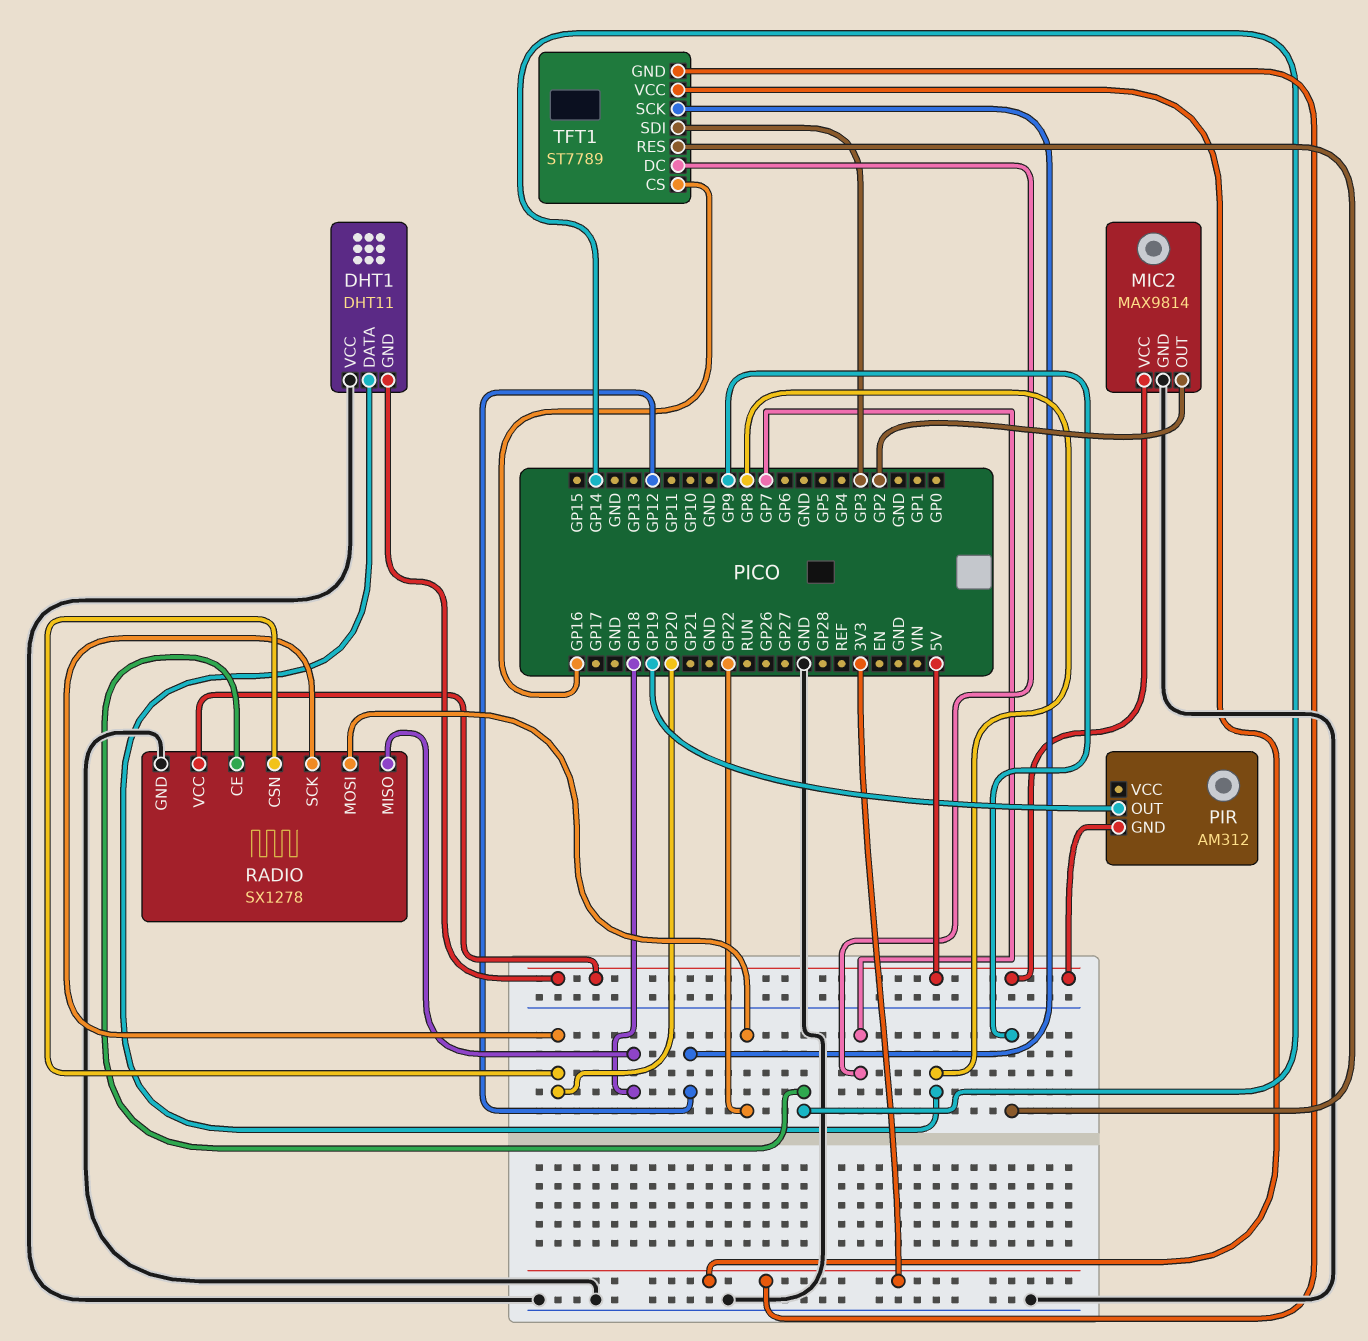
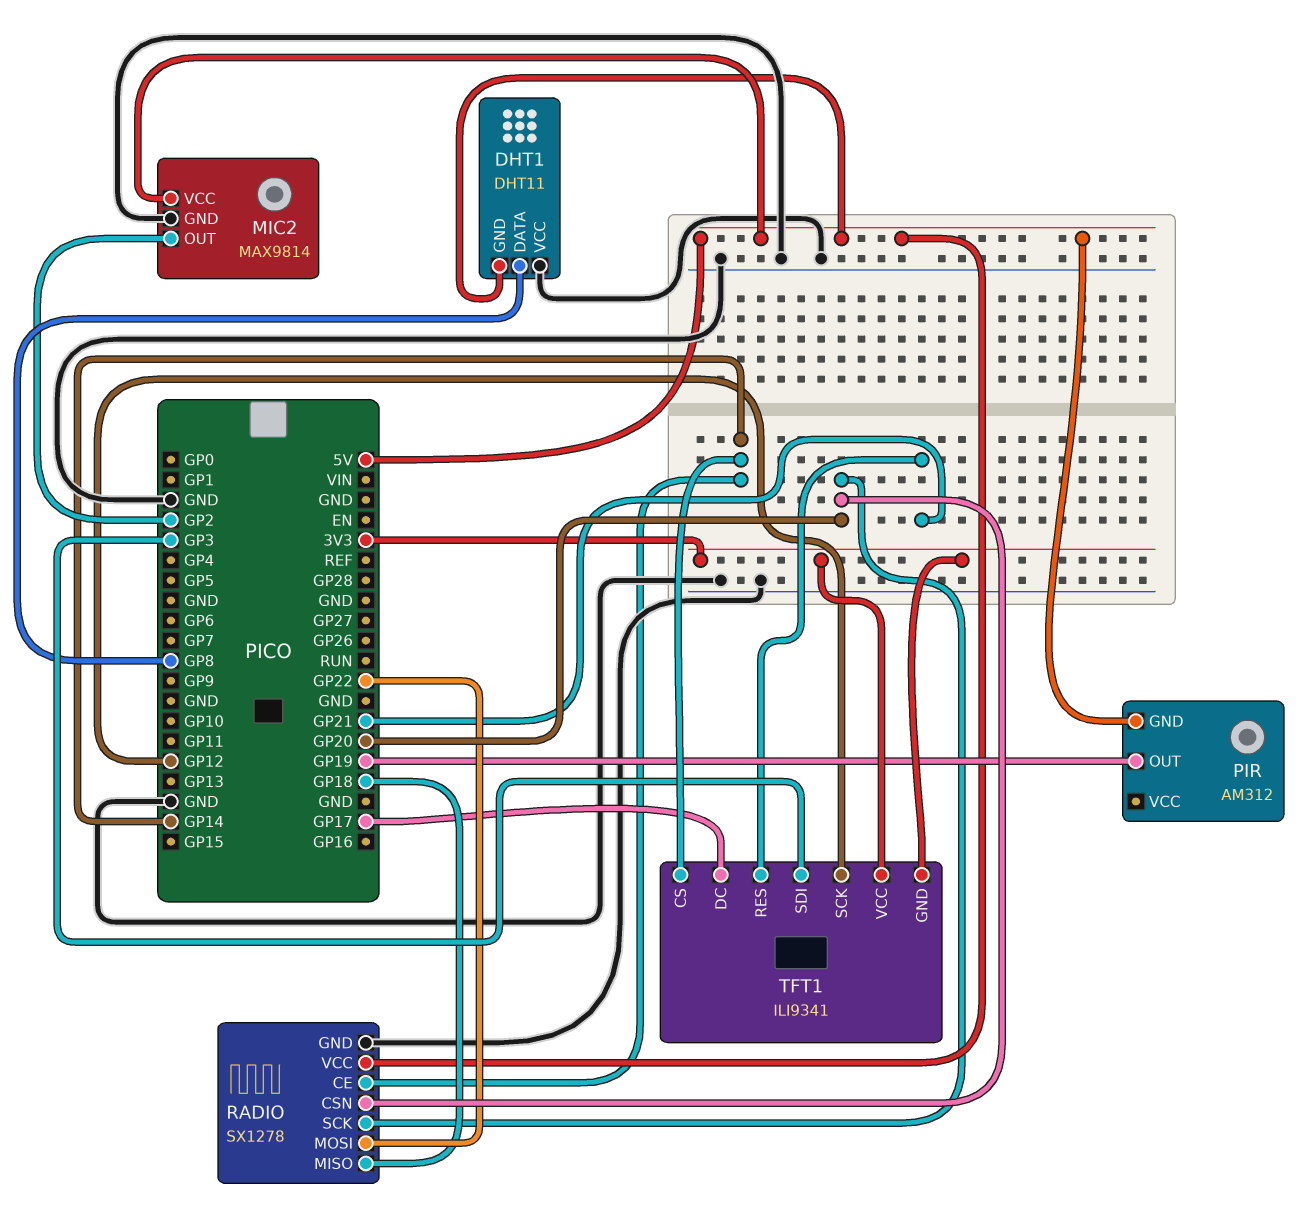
TFT1: ST7789 -> ILI9341
TFT1 pin CS: GP16 -> GP14
TFT1 pin DC: GP7 -> GP17
TFT1 pin RES: GP9 -> GP21

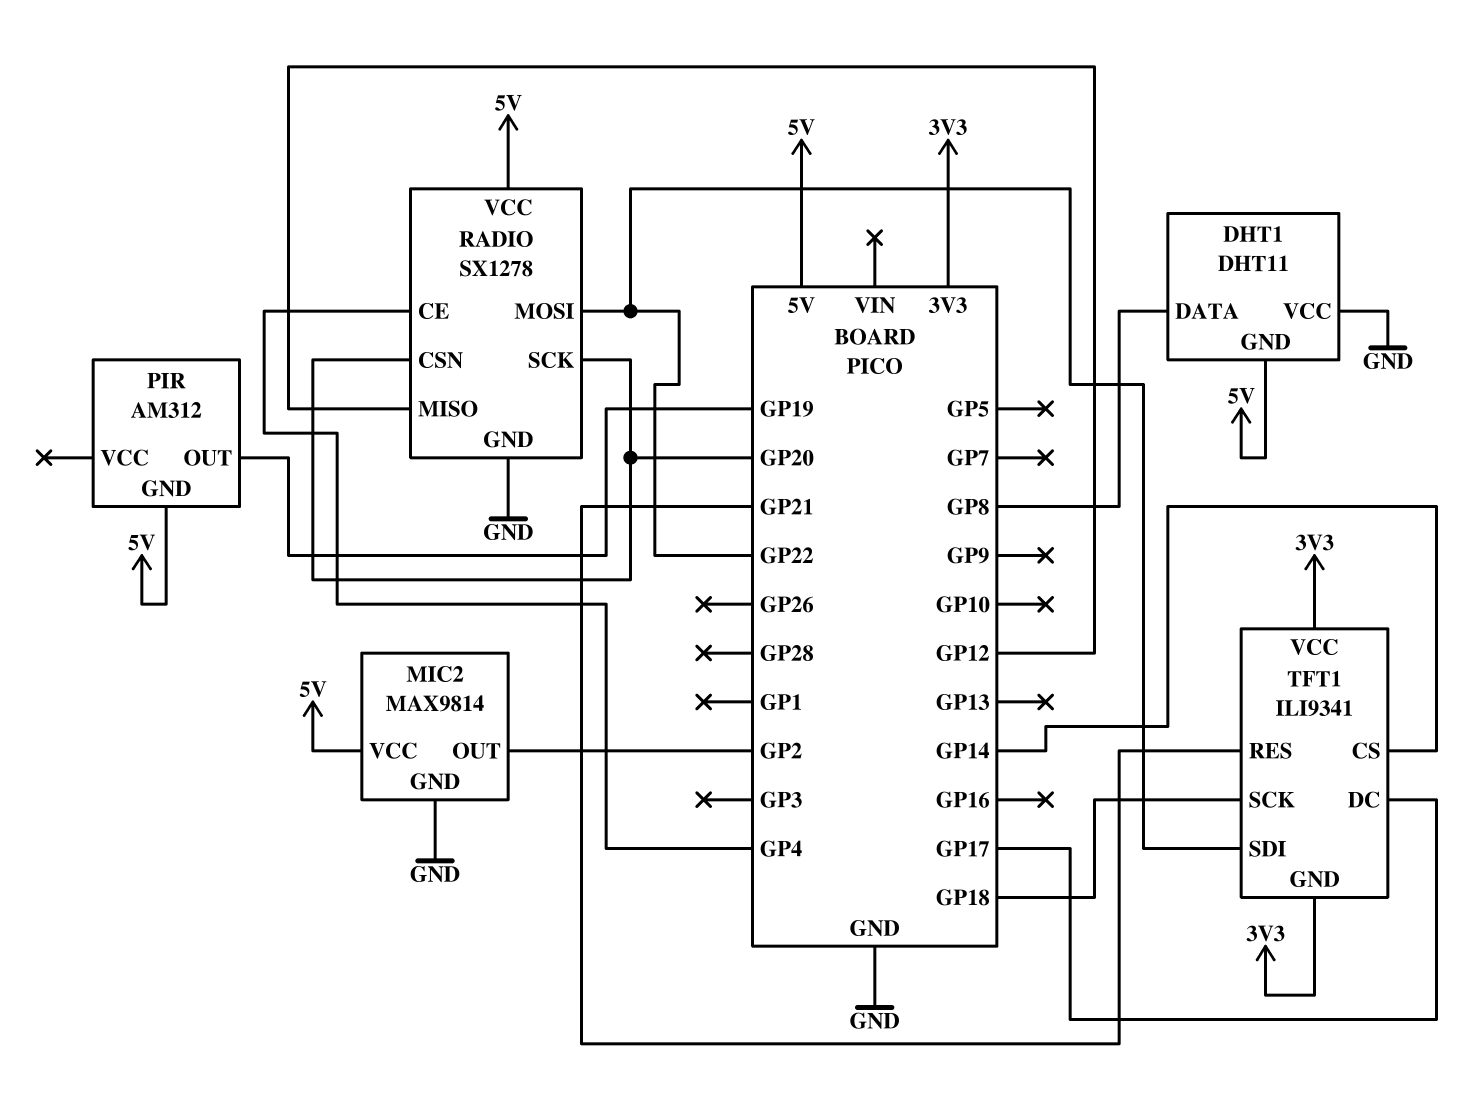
RADIO pin CE: GP14 -> GP4
RADIO pin MISO: GP18 -> GP12
TFT1 pin SCK: GP12 -> GP18
TFT1 pin SDI: GP3 -> GP22

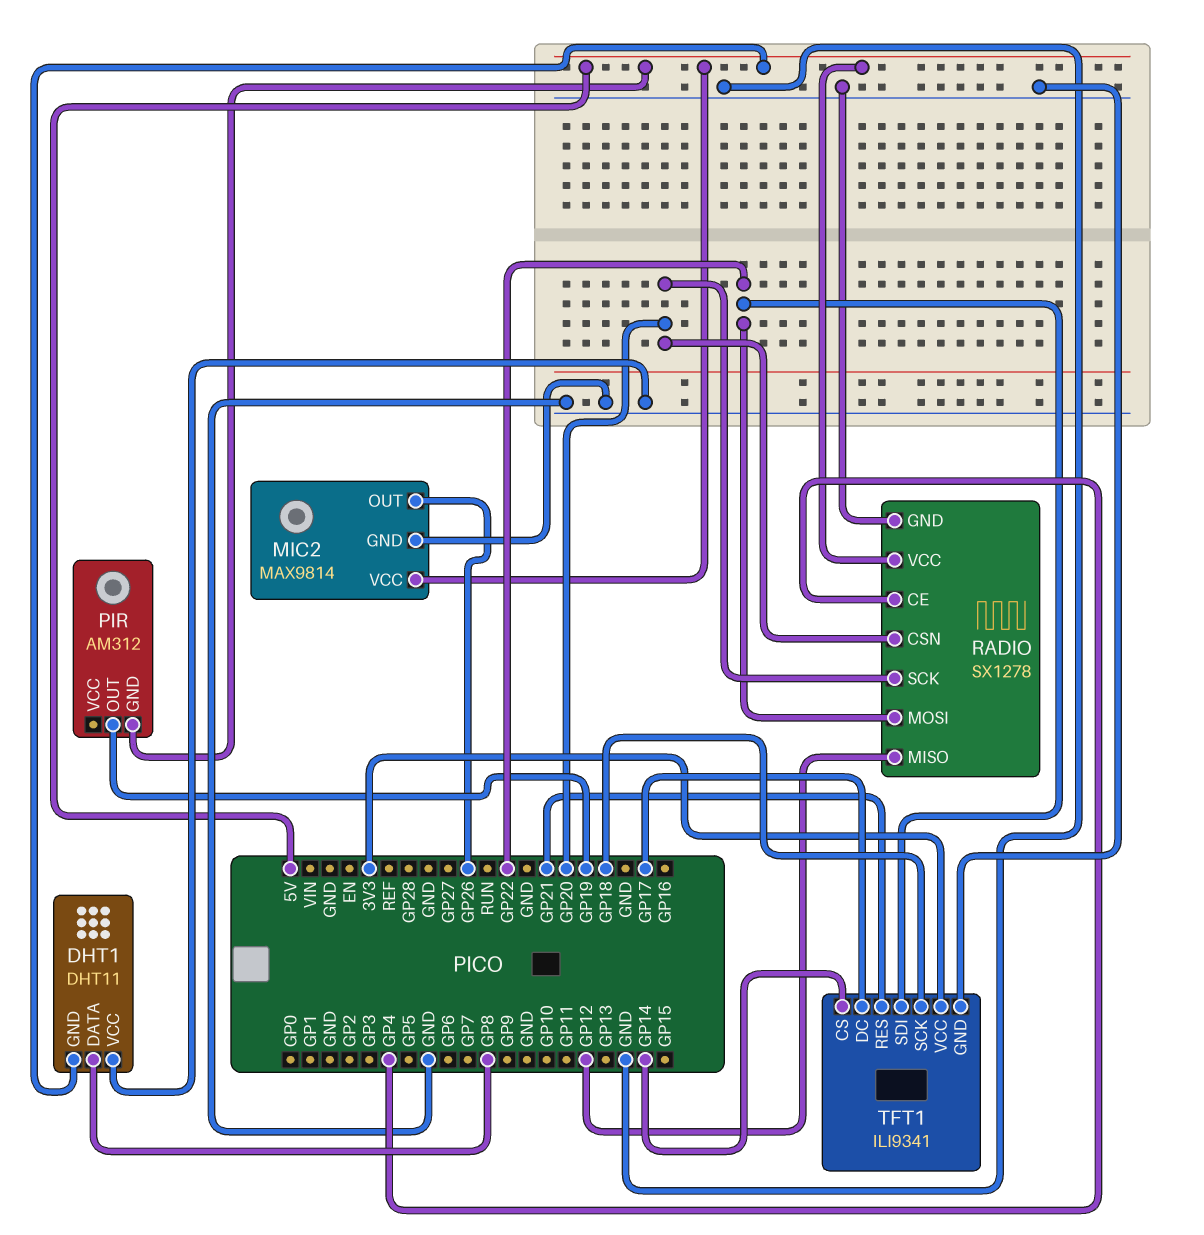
MIC2 pin OUT: GP2 -> GP26
TFT1 pin GND: 3V3 -> GND

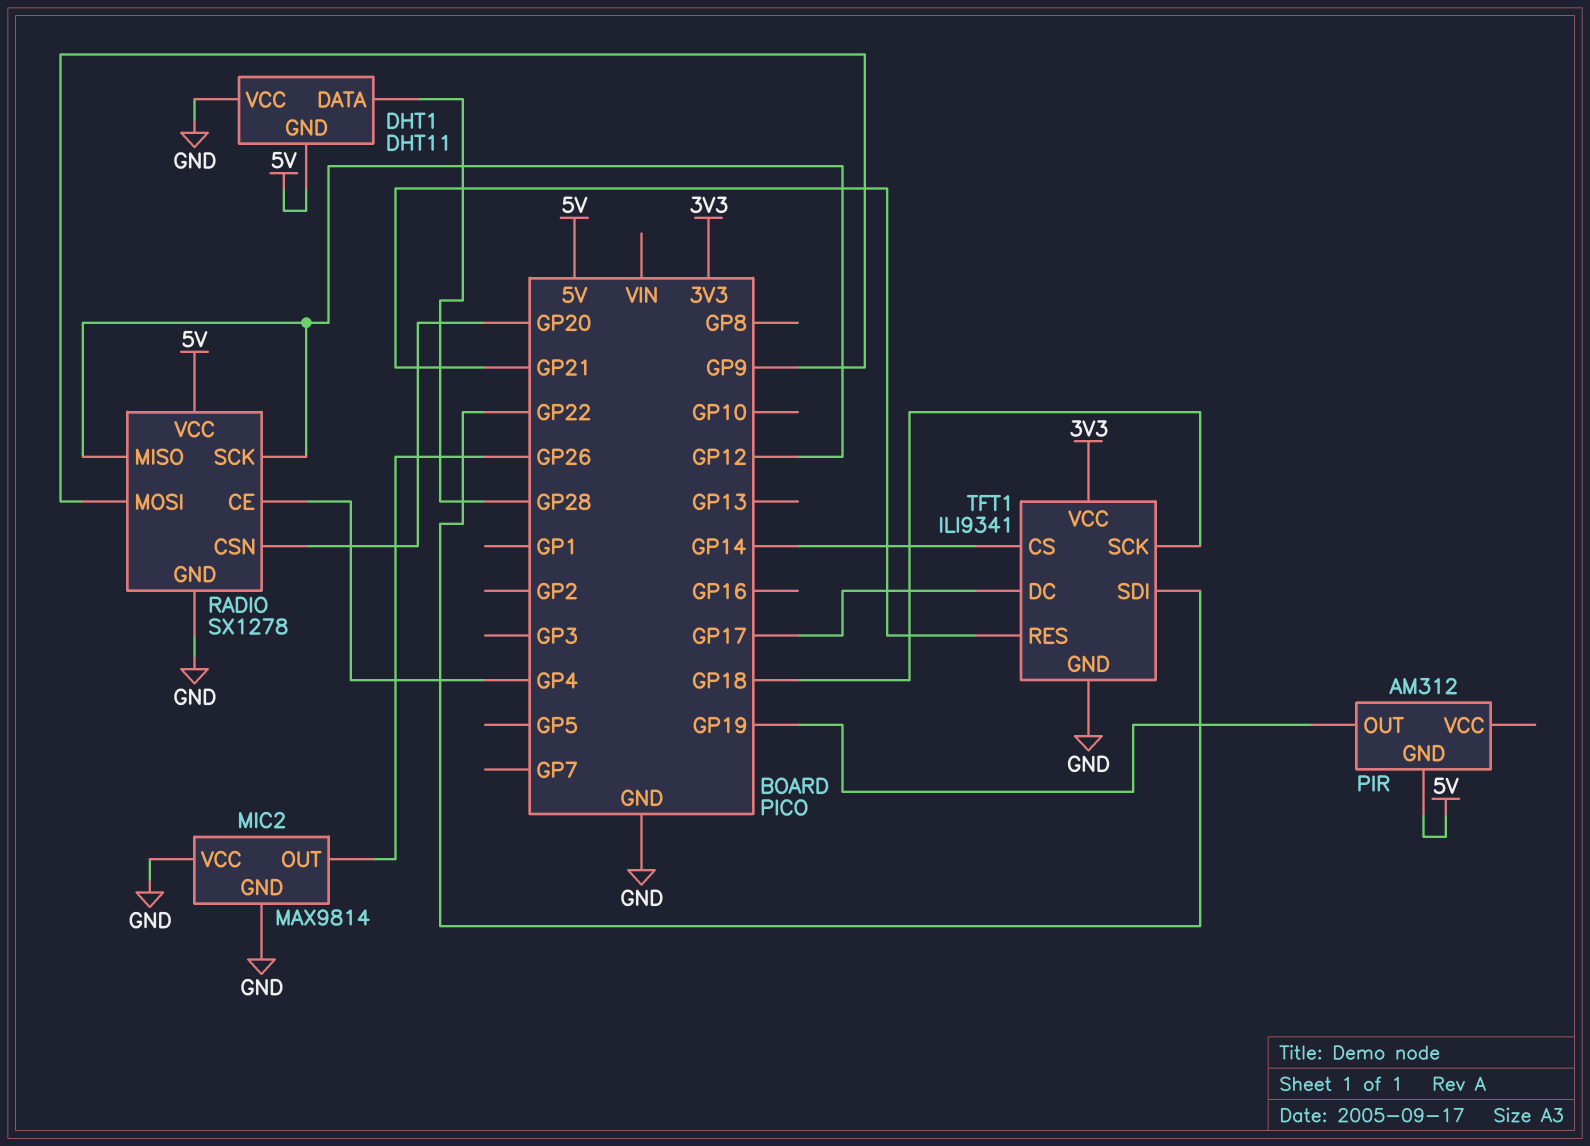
DHT1 pin DATA: GP8 -> GP28
MIC2 pin VCC: 5V -> GND
RADIO pin MOSI: GP22 -> GP9
RADIO pin SCK: GP20 -> GP12

